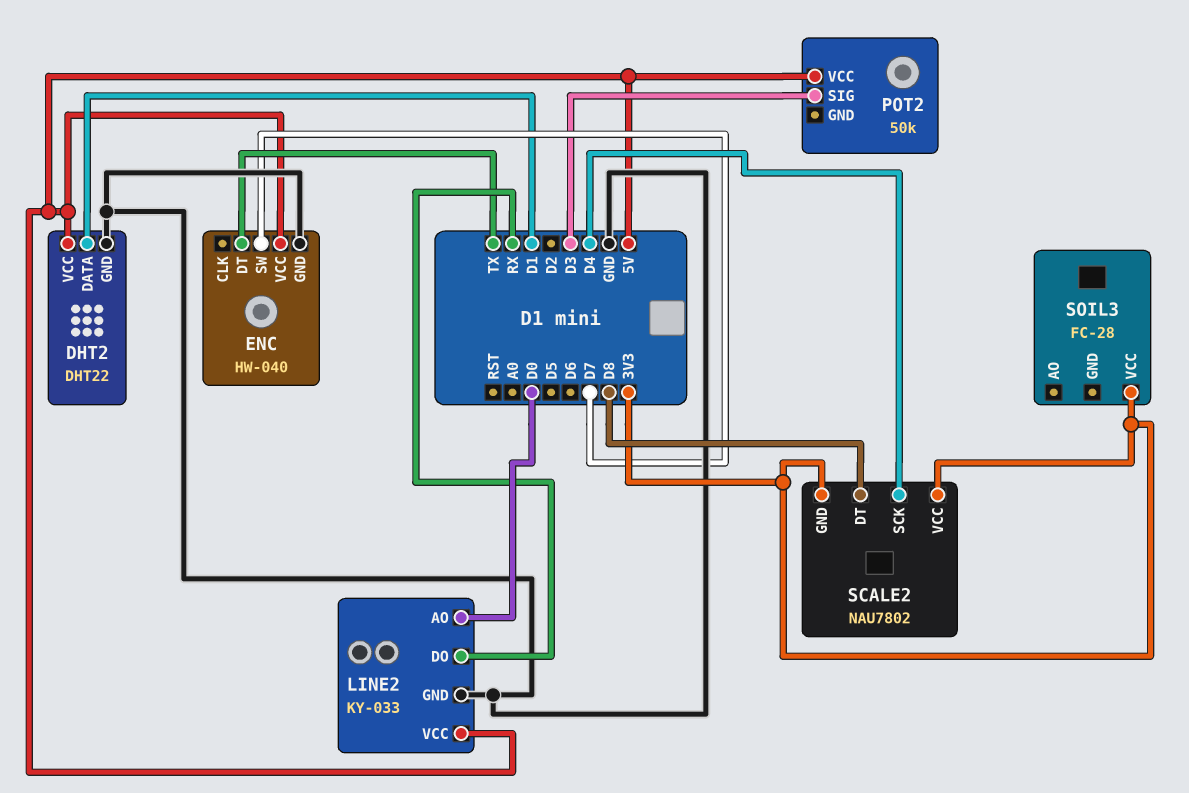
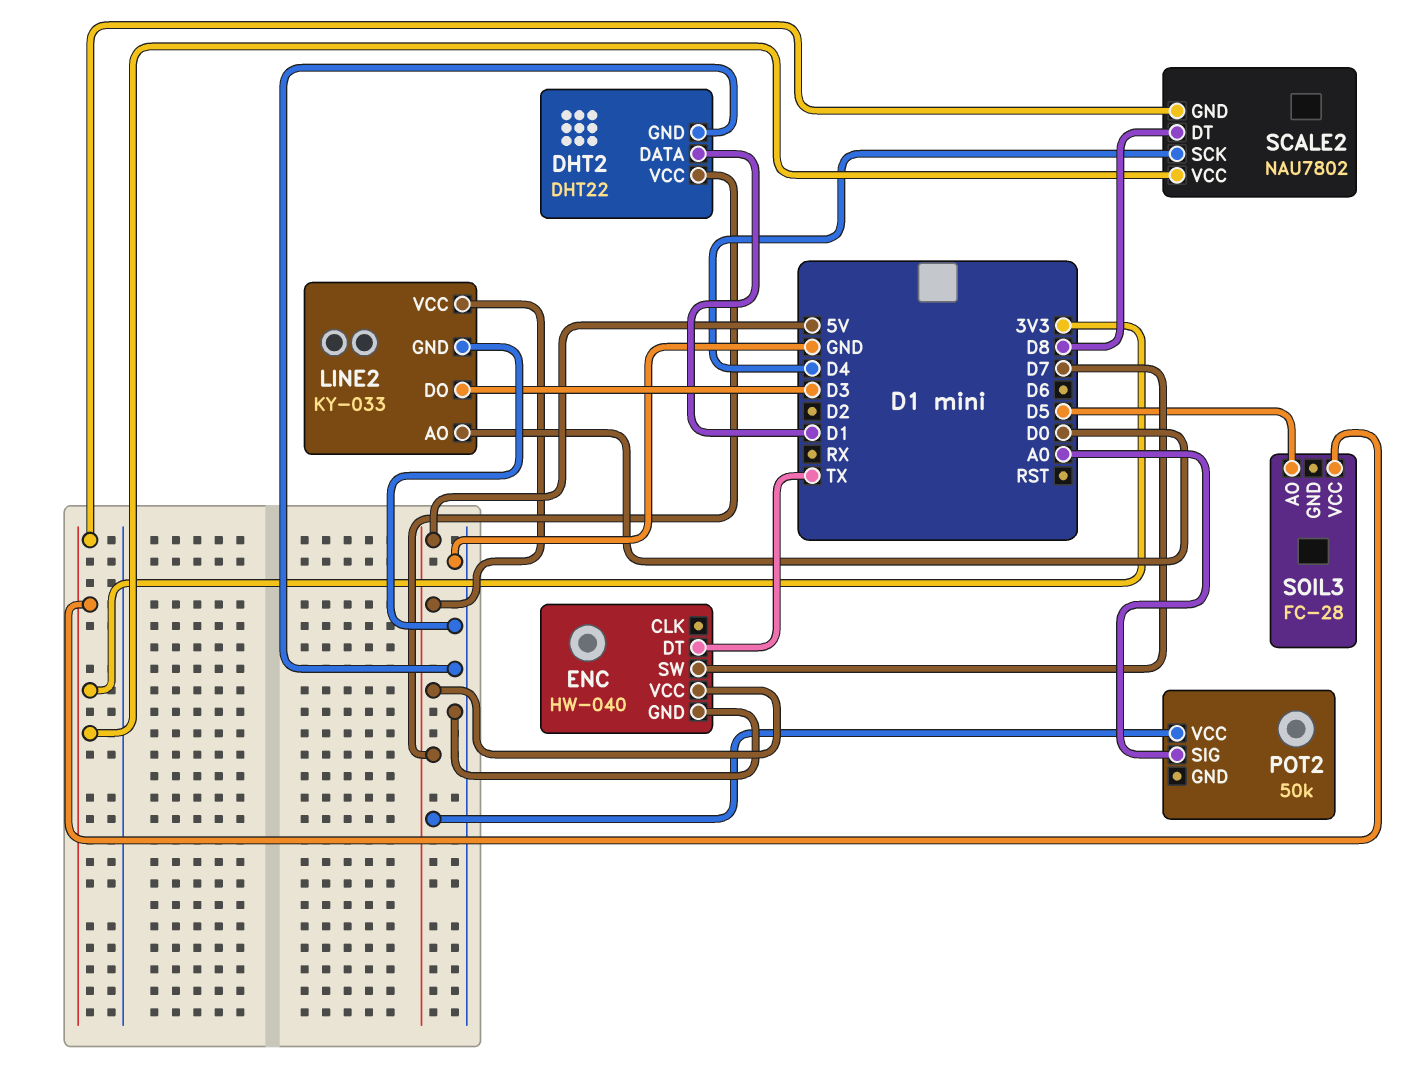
LINE2 pin DO: RX -> D3
POT2 pin SIG: D3 -> A0
SOIL3 pin AO: none -> D5

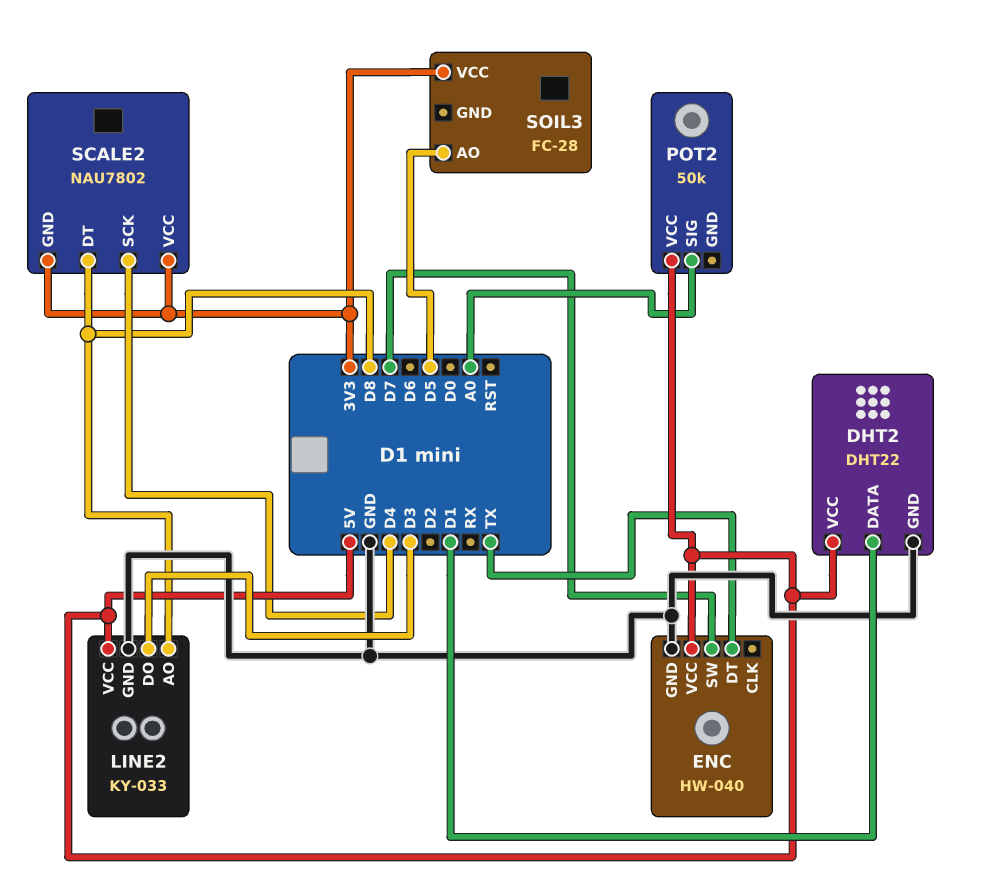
LINE2 pin AO: D0 -> D8

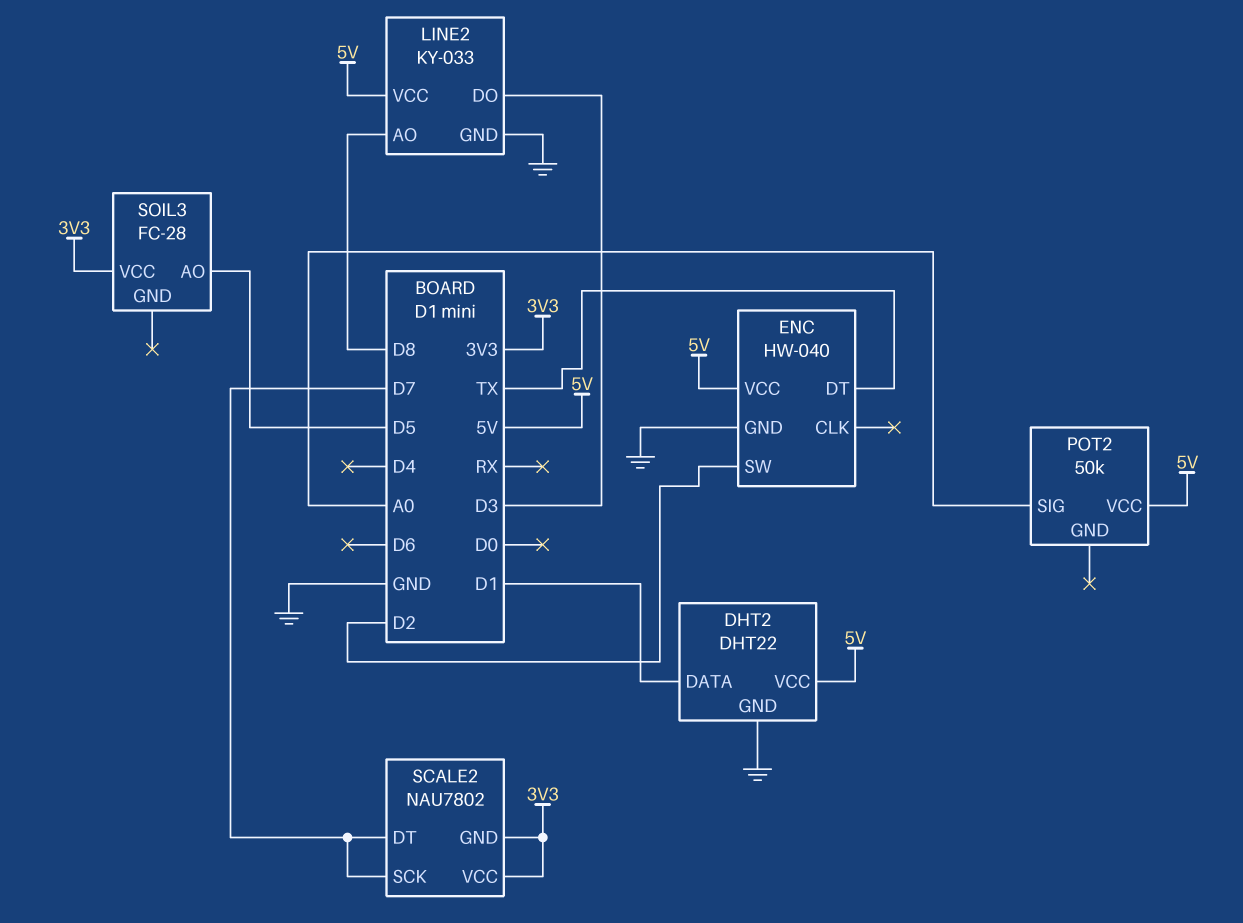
ENC pin SW: D7 -> D2
SCALE2 pin DT: D8 -> D7
SCALE2 pin SCK: D4 -> D7

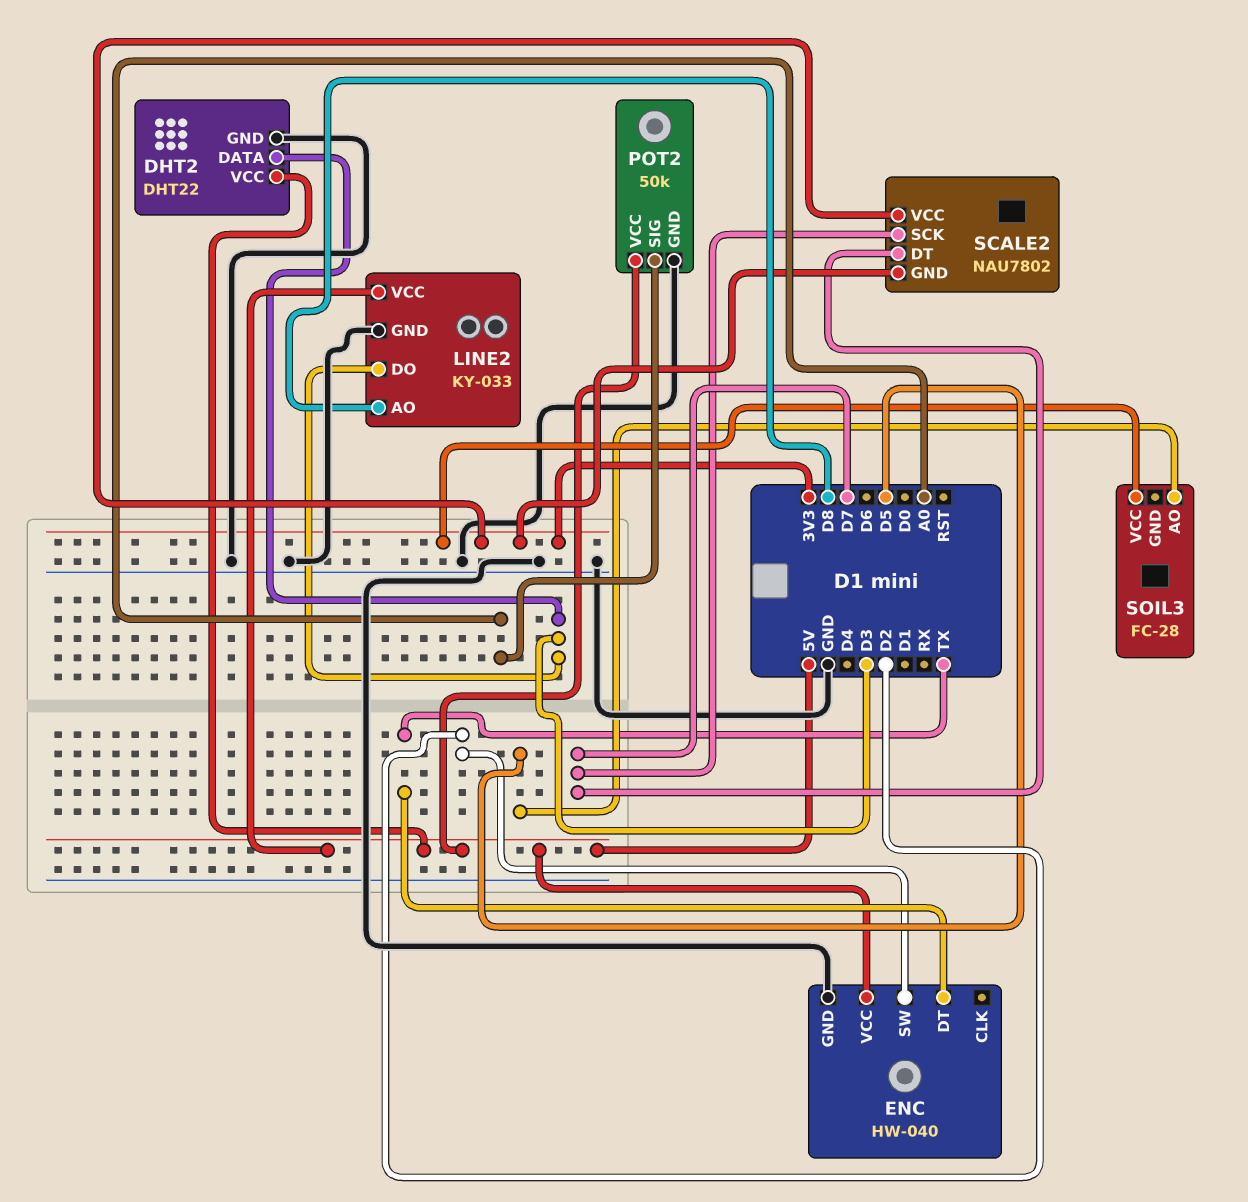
DHT2 pin DATA: D1 -> D3
POT2 pin GND: none -> GND

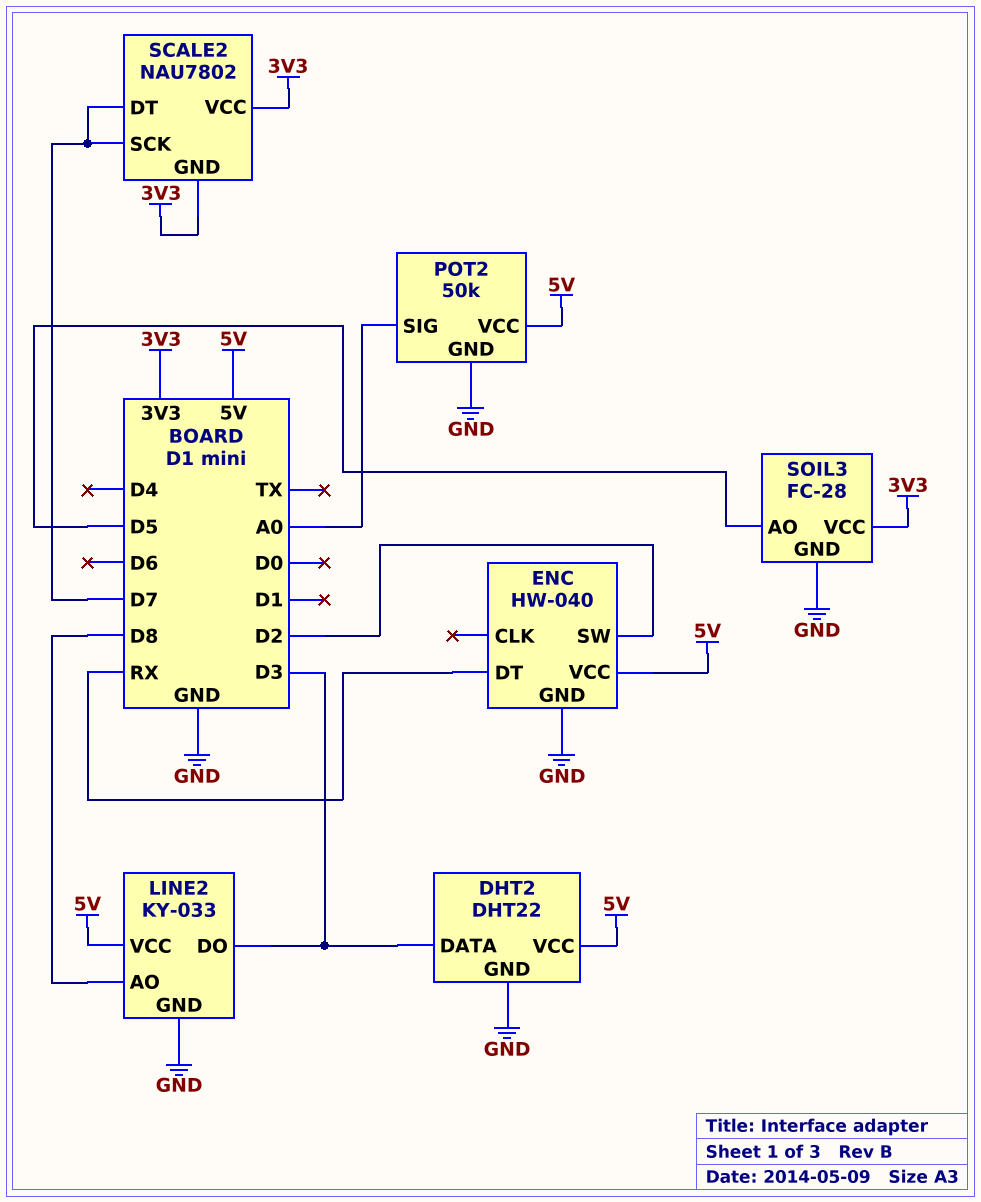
ENC pin DT: TX -> RX
SOIL3 pin GND: none -> GND

